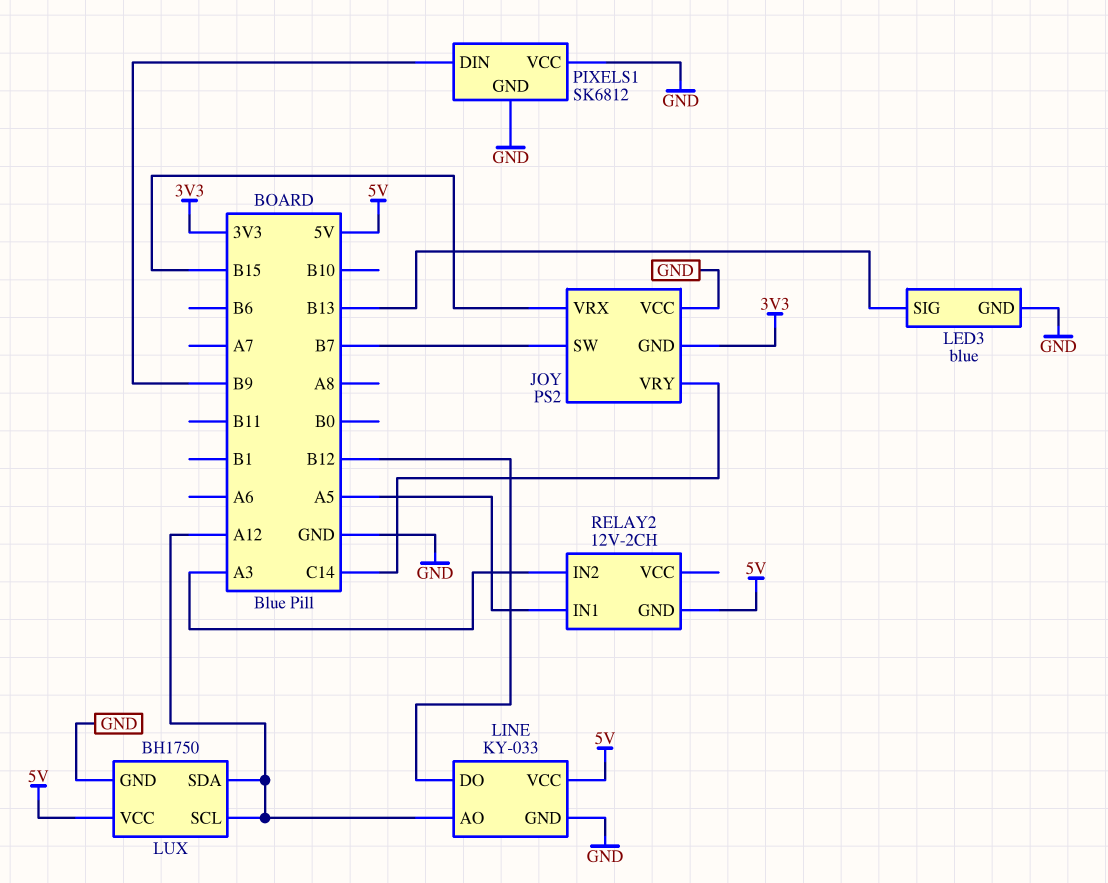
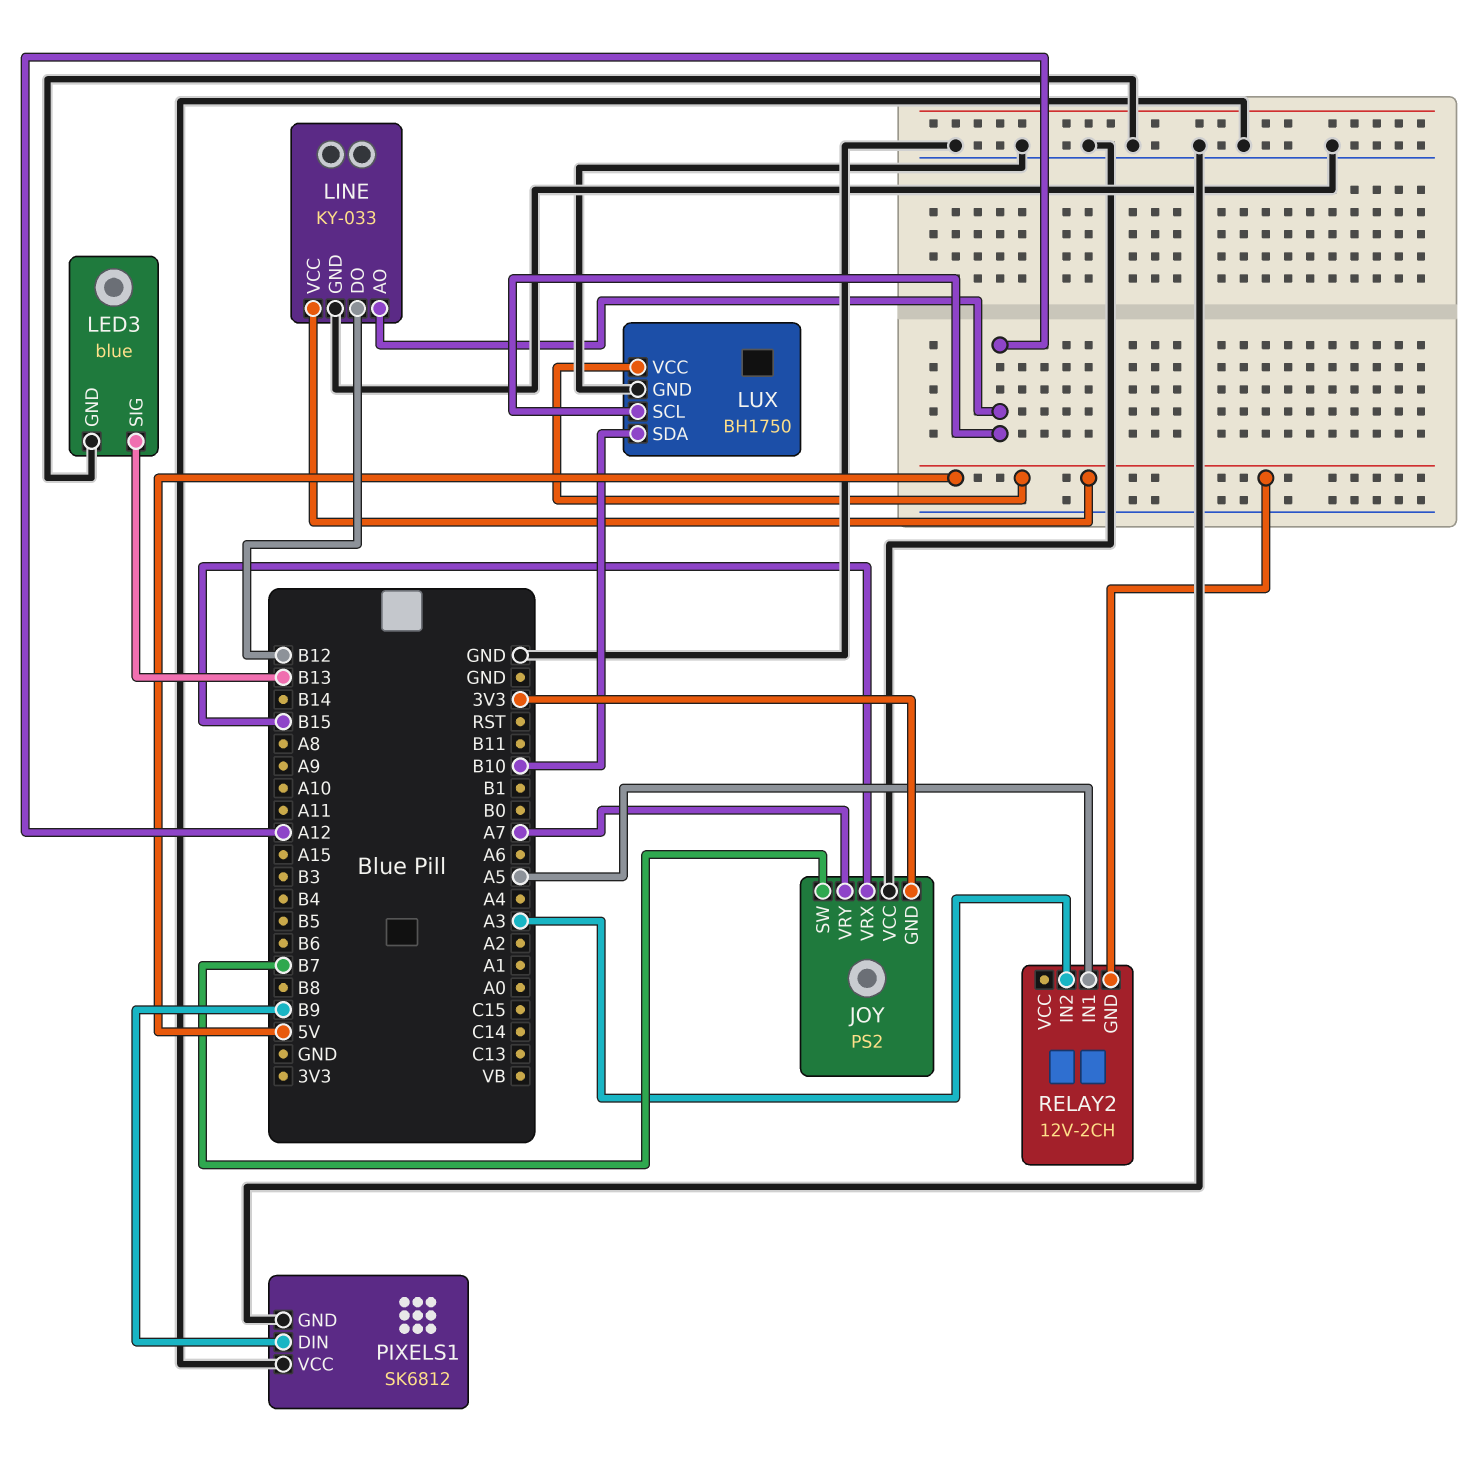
JOY pin VRY: C14 -> A7
LUX pin SDA: A12 -> B10

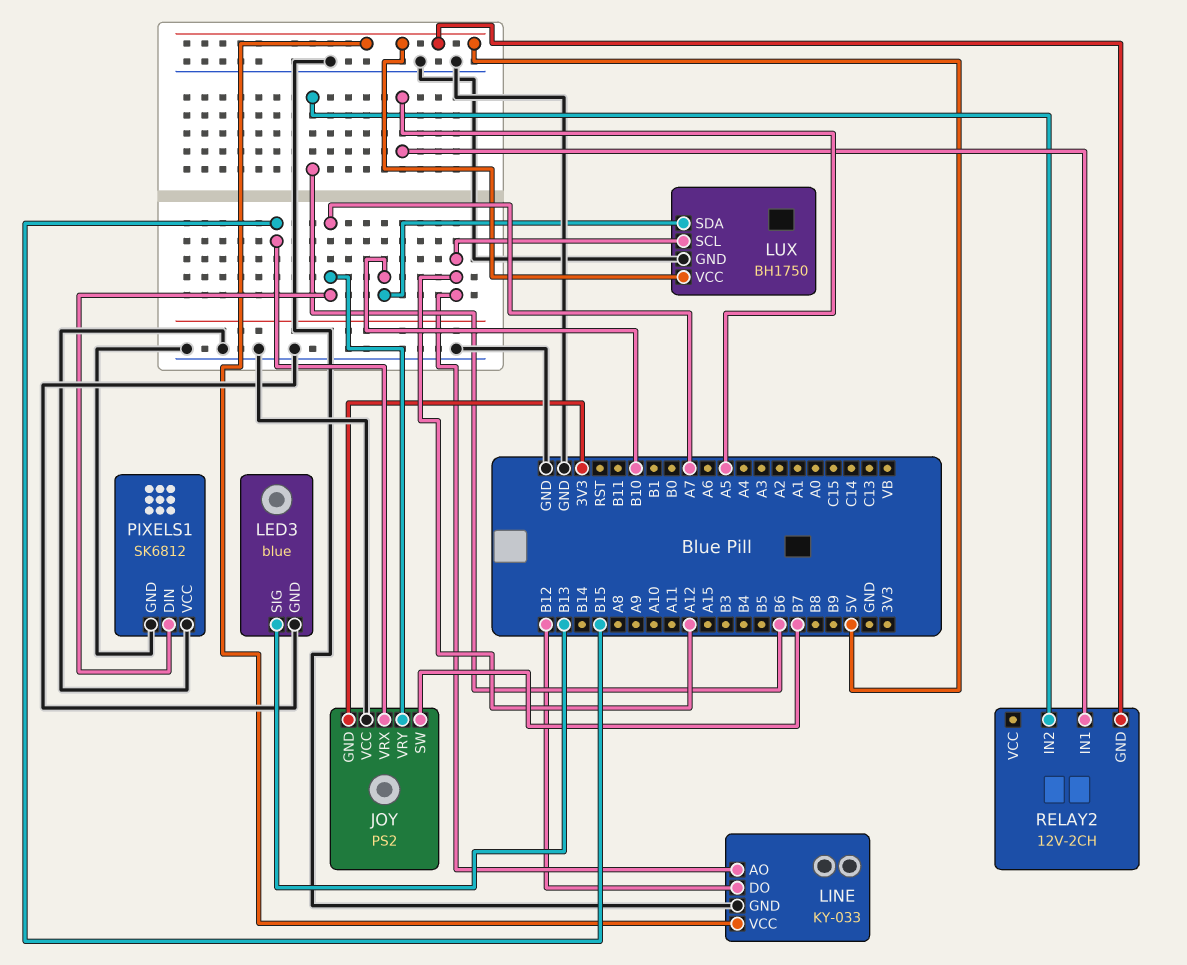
PIXELS1 pin DIN: B9 -> A7
RELAY2 pin IN2: A3 -> B6

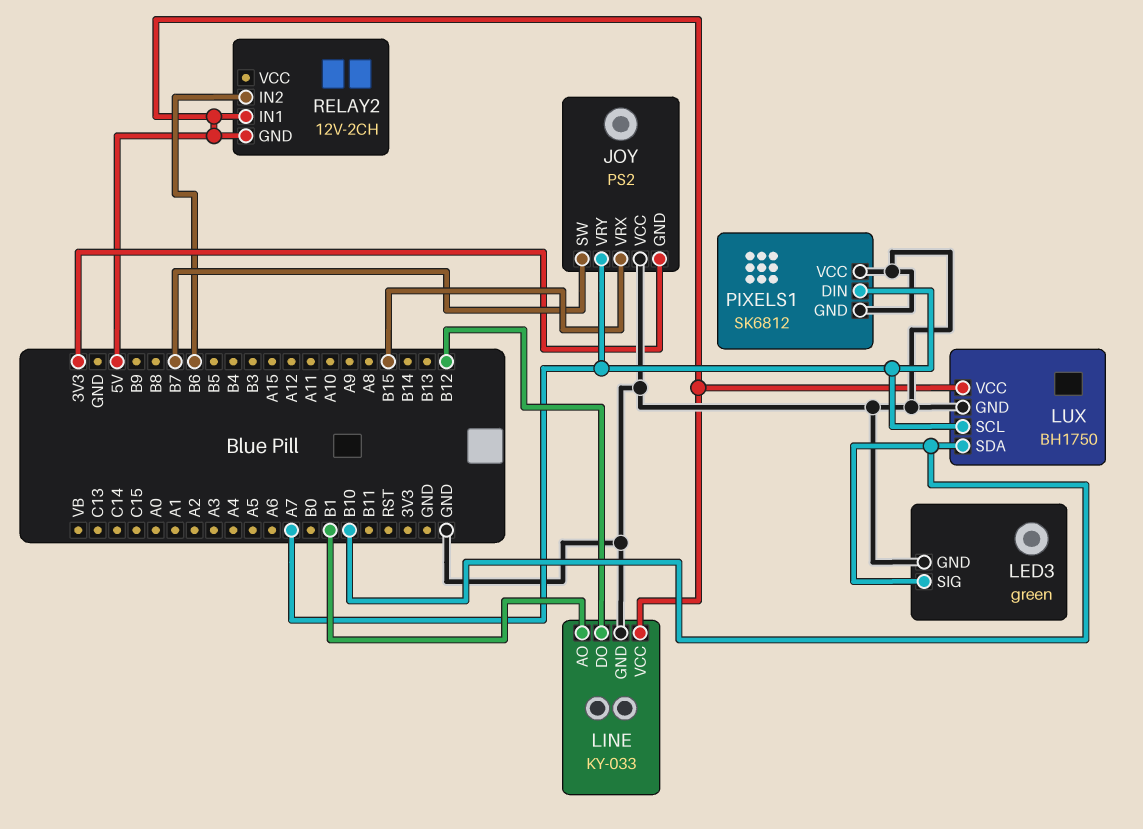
LED3: blue -> green
LED3 pin SIG: B13 -> B10
LINE pin AO: A12 -> B1
LUX pin SCL: A12 -> A7
RELAY2 pin IN1: A5 -> 5V

